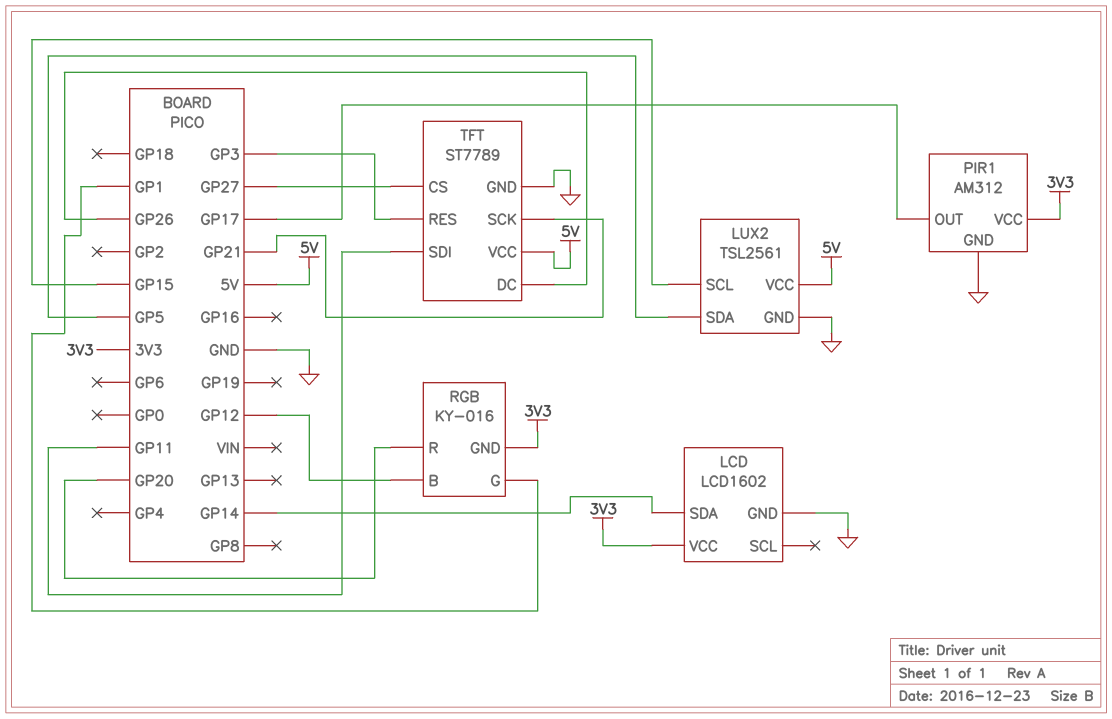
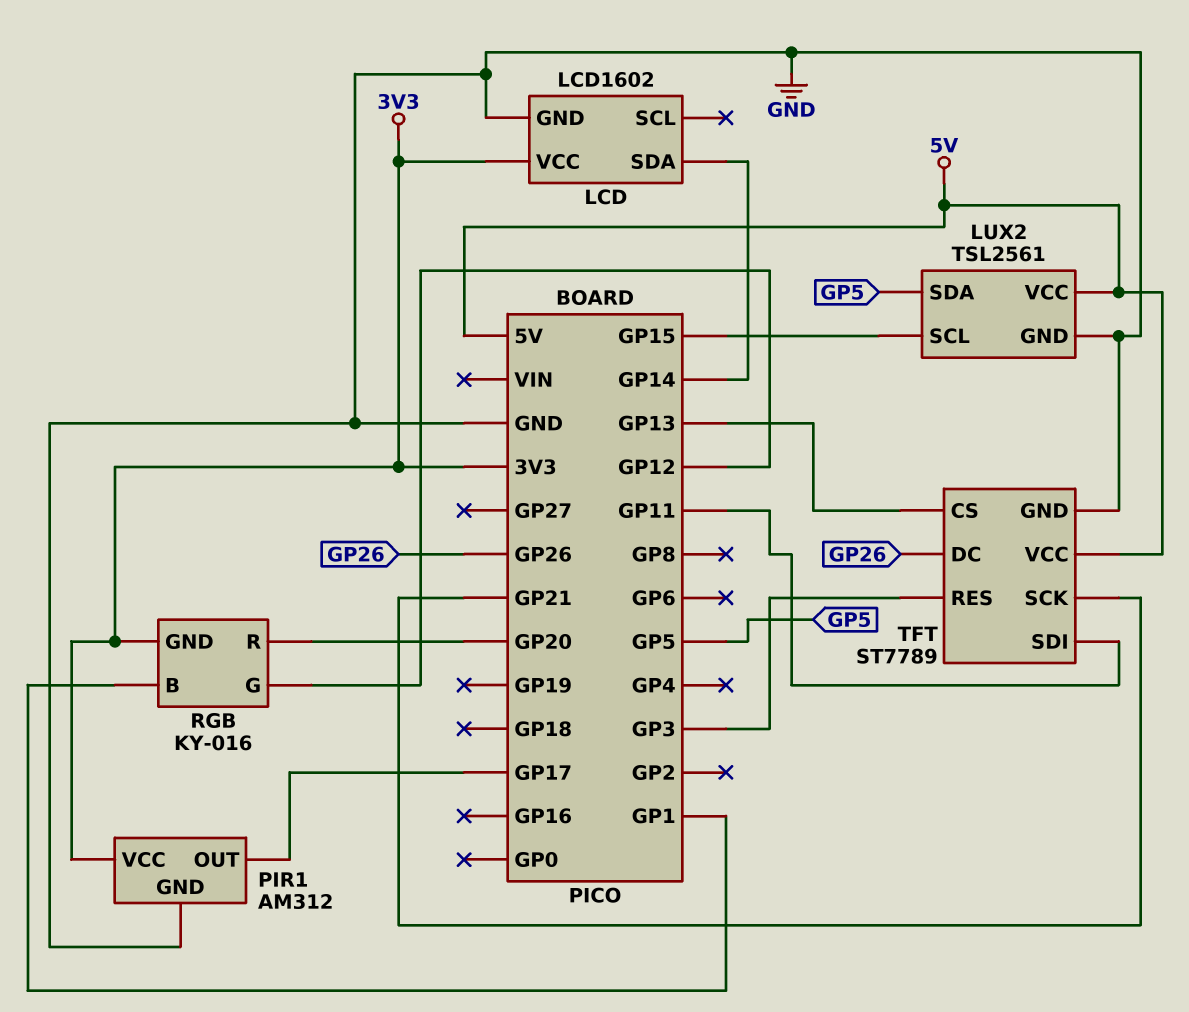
RGB pin B: GP12 -> GP1
RGB pin G: GP1 -> GP12
TFT pin CS: GP27 -> GP13

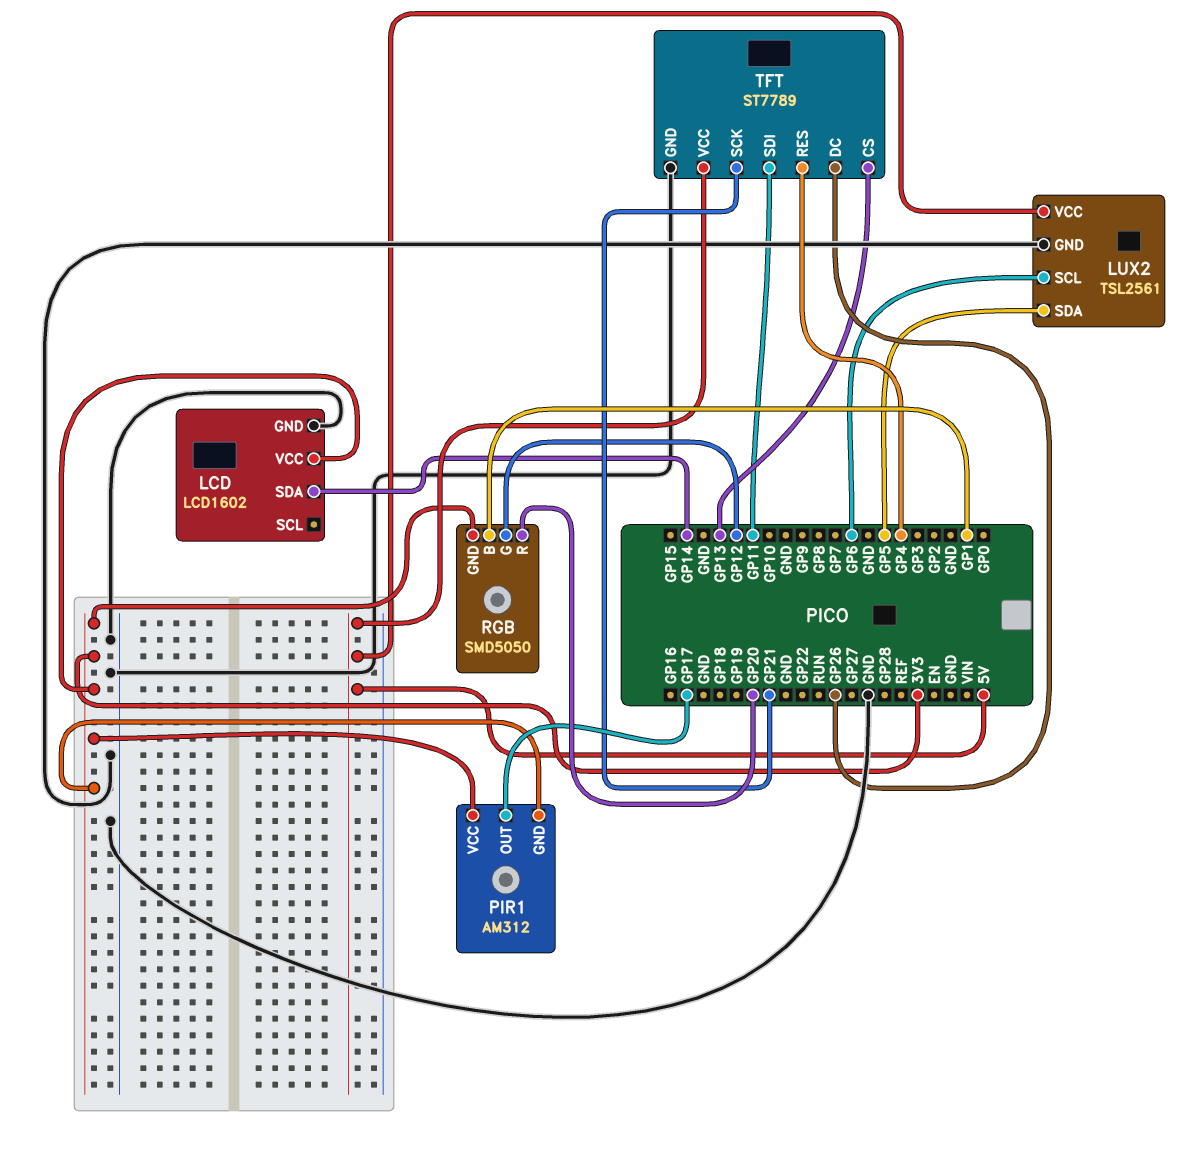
LUX2 pin SCL: GP15 -> GP6
PIR1 pin GND: GND -> 3V3
RGB: KY-016 -> SMD5050
TFT pin RES: GP3 -> GP4

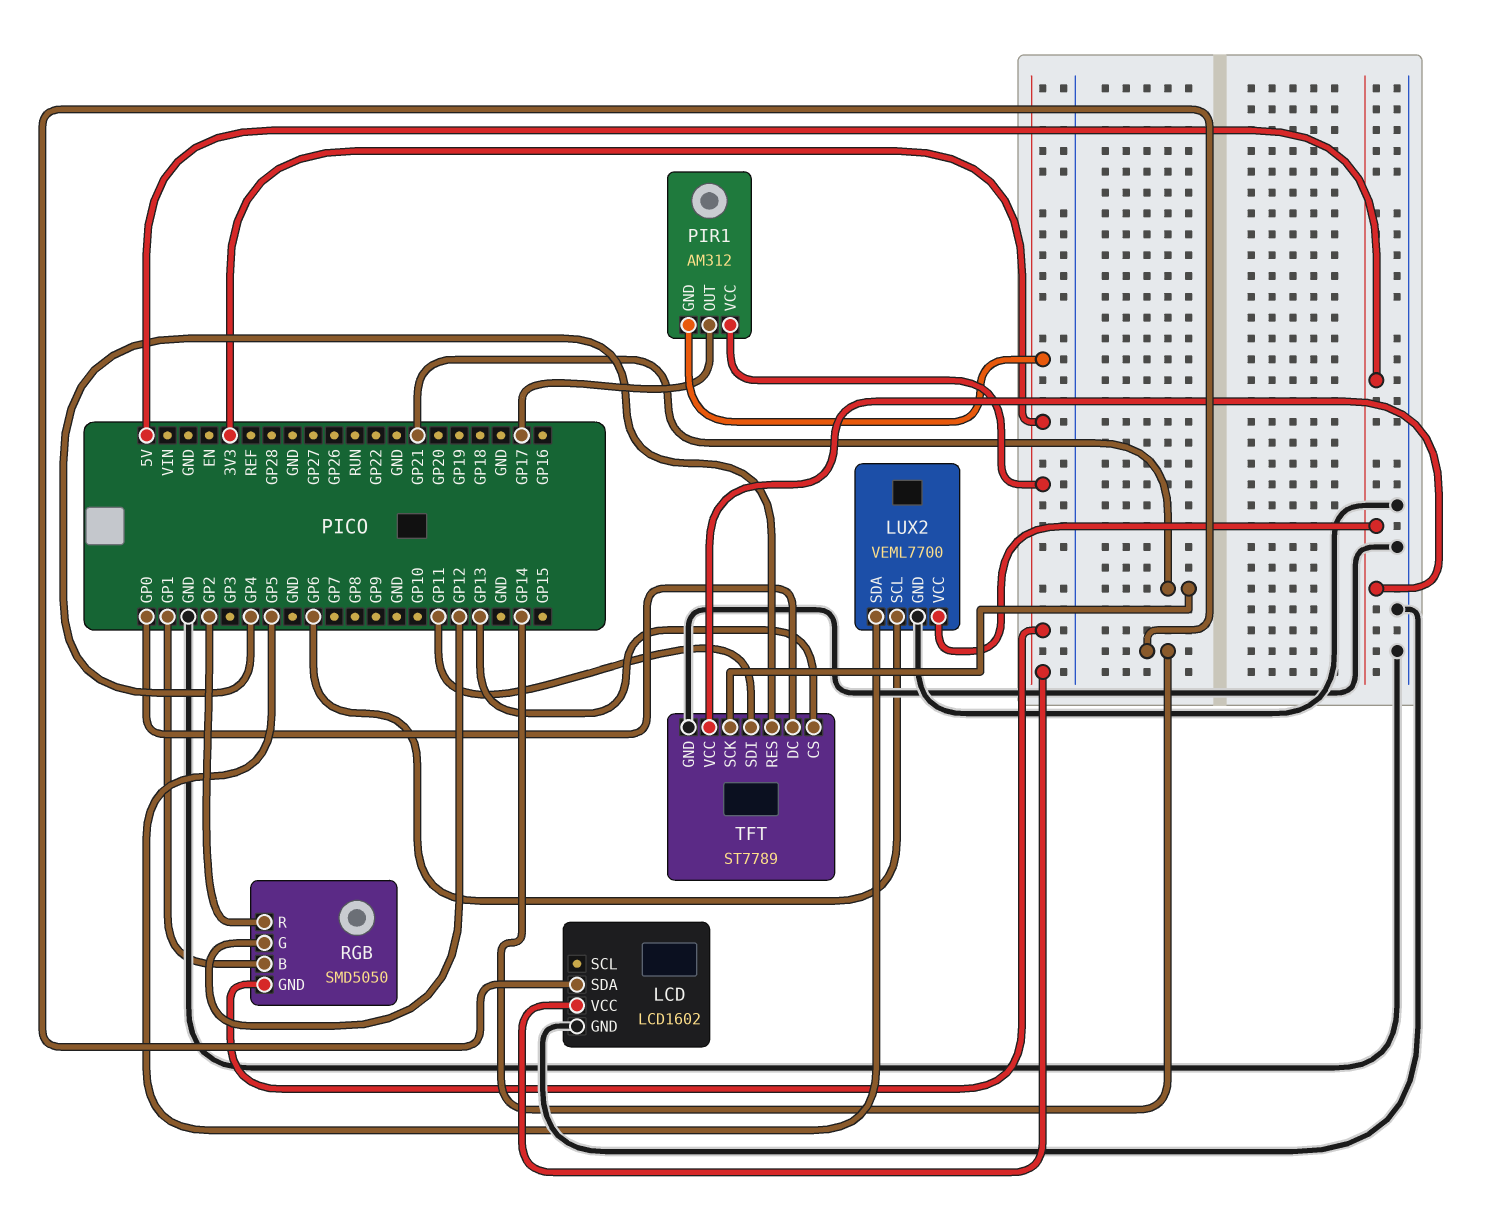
LUX2: TSL2561 -> VEML7700
RGB pin R: GP20 -> GP2
TFT pin DC: GP26 -> GP0

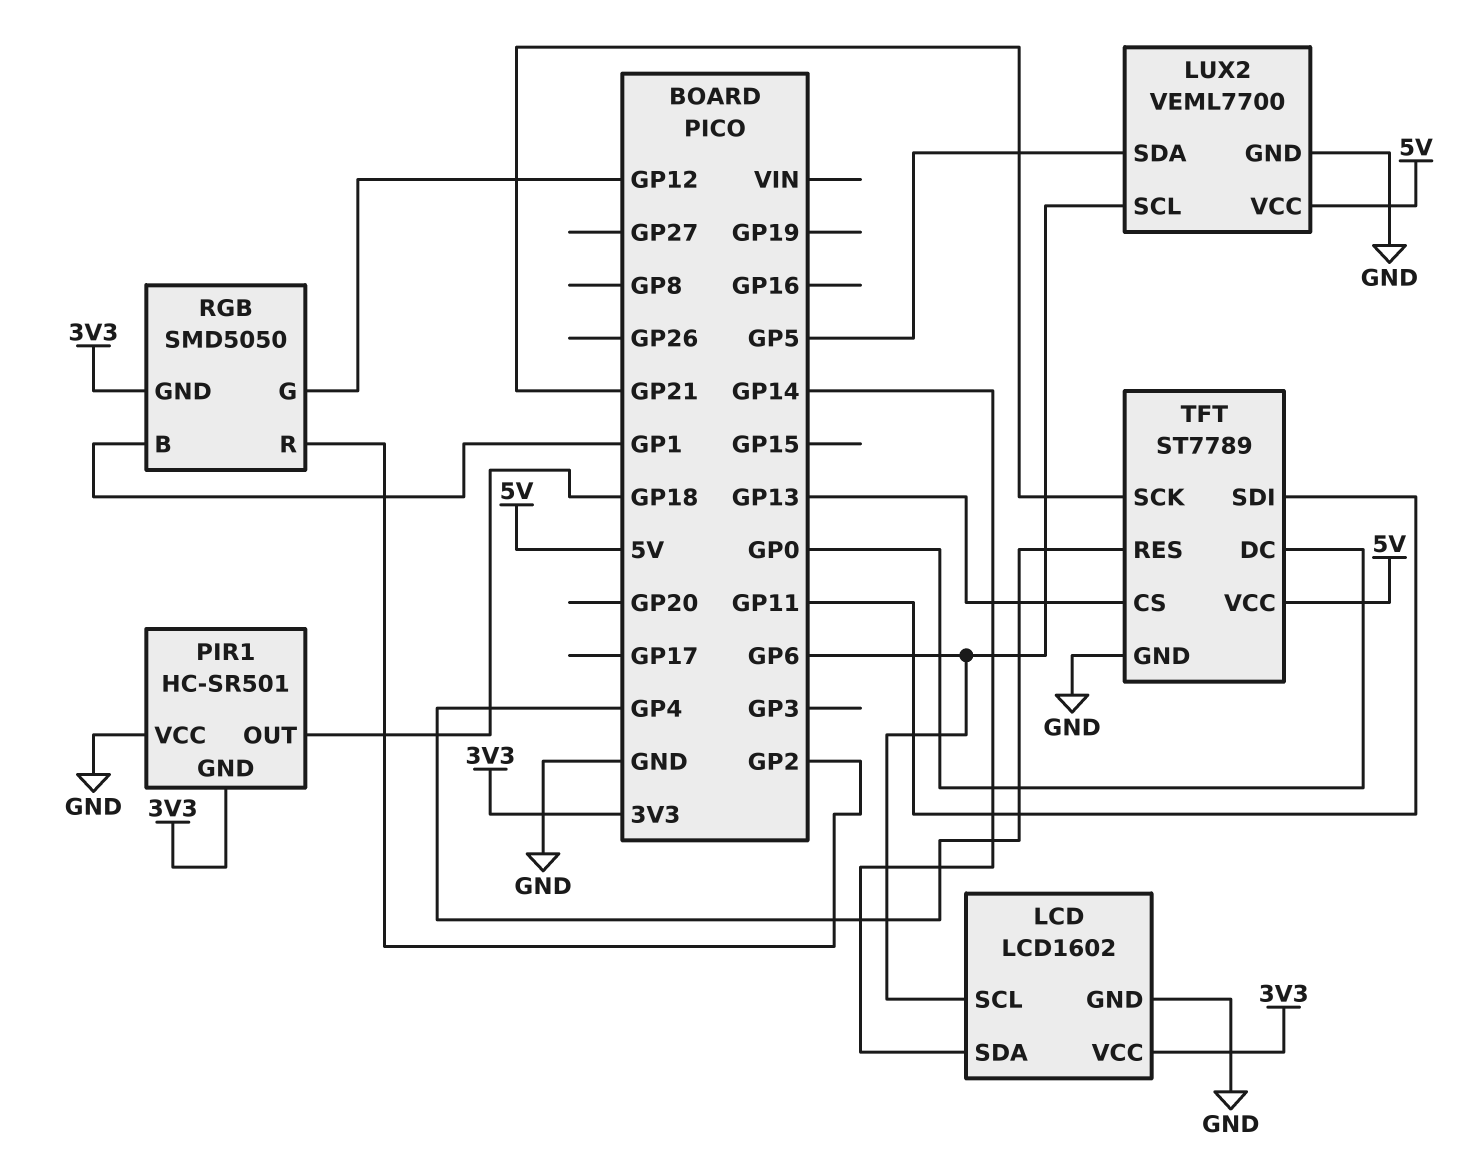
LCD pin SCL: none -> GP6
PIR1: AM312 -> HC-SR501
PIR1 pin OUT: GP17 -> GP18
PIR1 pin VCC: 3V3 -> GND

